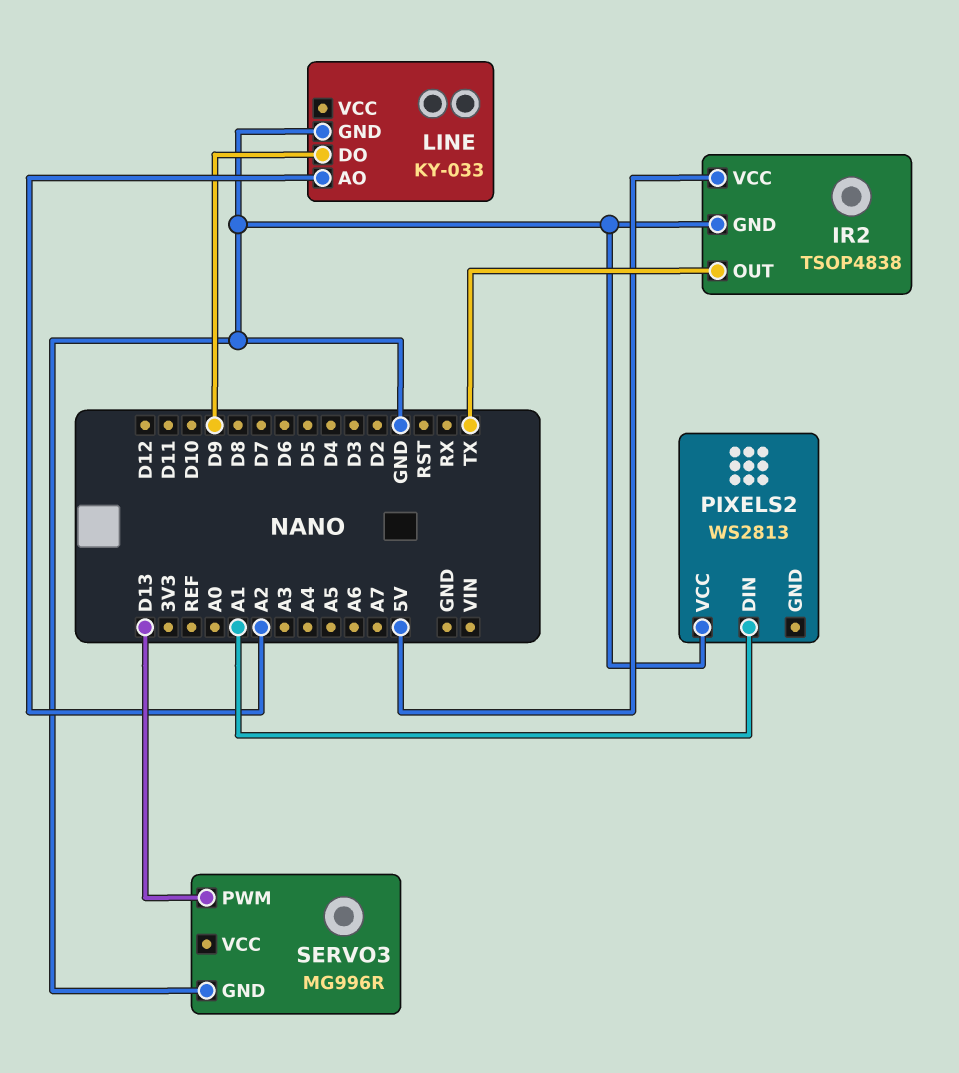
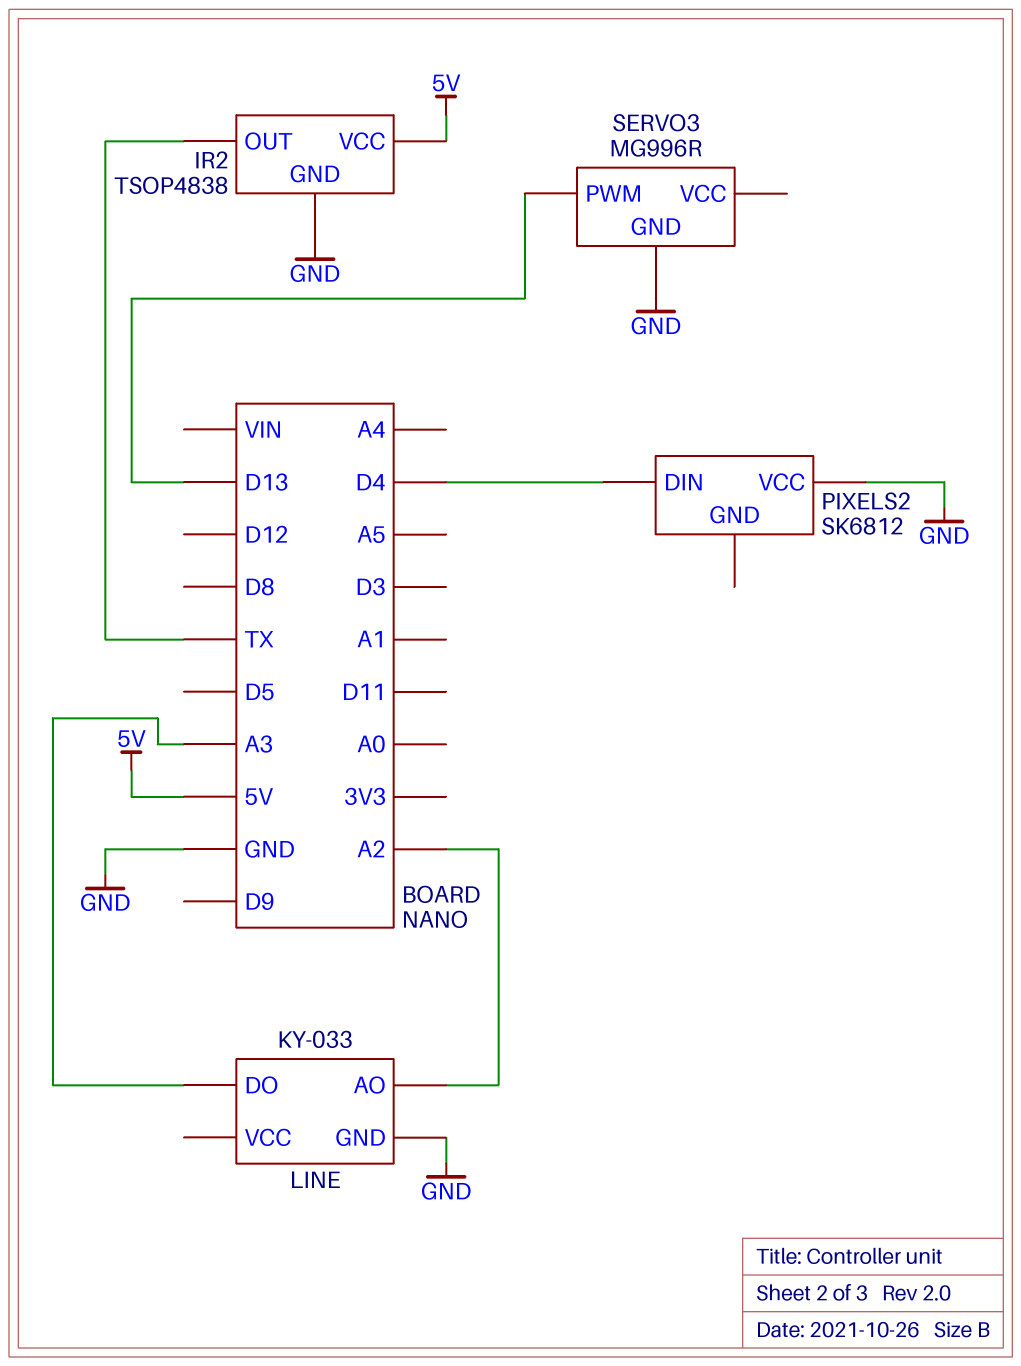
LINE pin DO: D9 -> A3
PIXELS2: WS2813 -> SK6812
PIXELS2 pin DIN: A1 -> D4

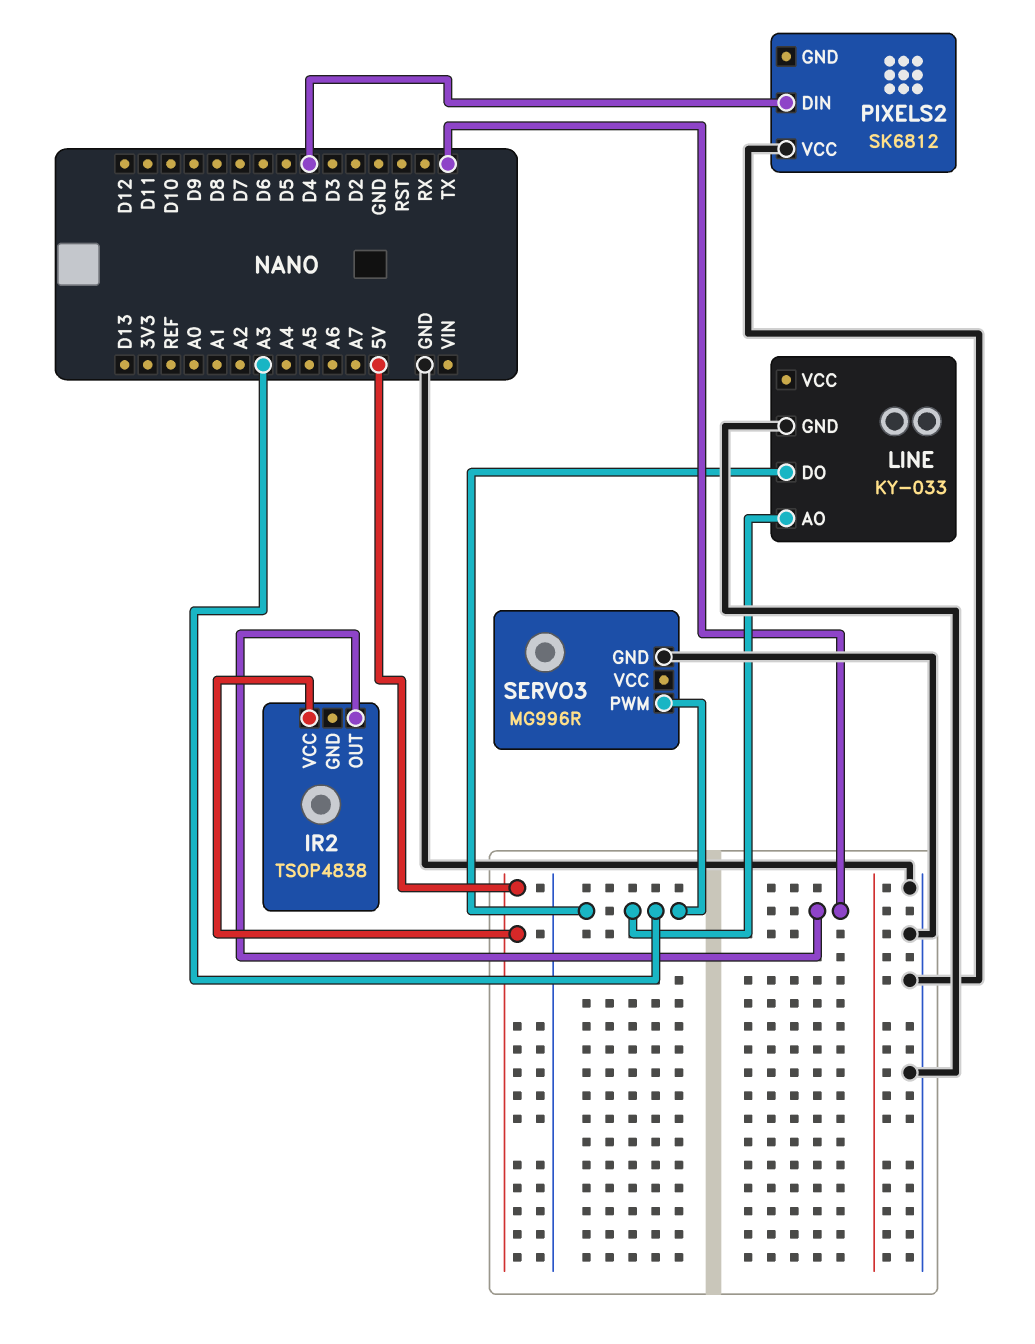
IR2 pin GND: GND -> none
LINE pin AO: A2 -> A3
SERVO3 pin PWM: D13 -> A3

